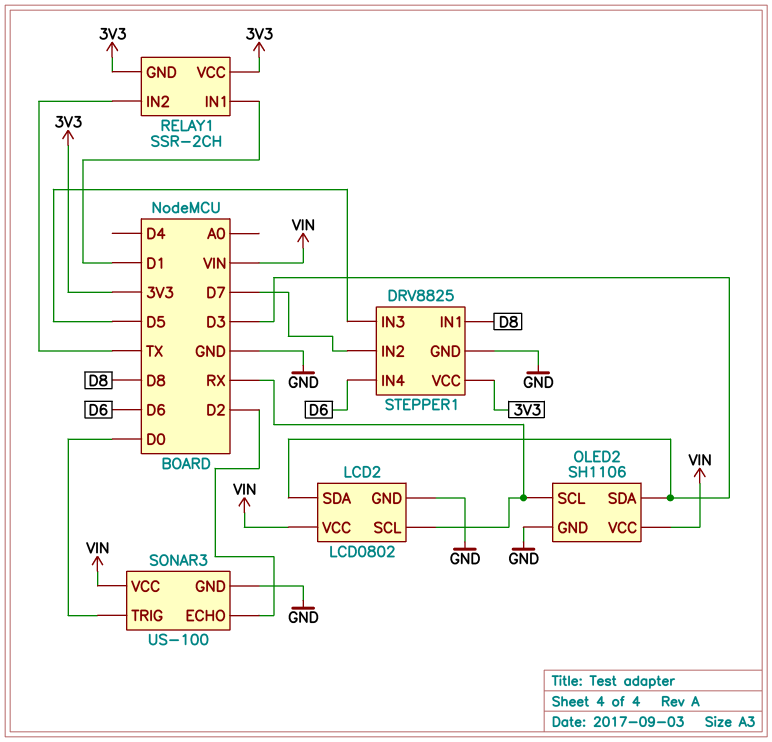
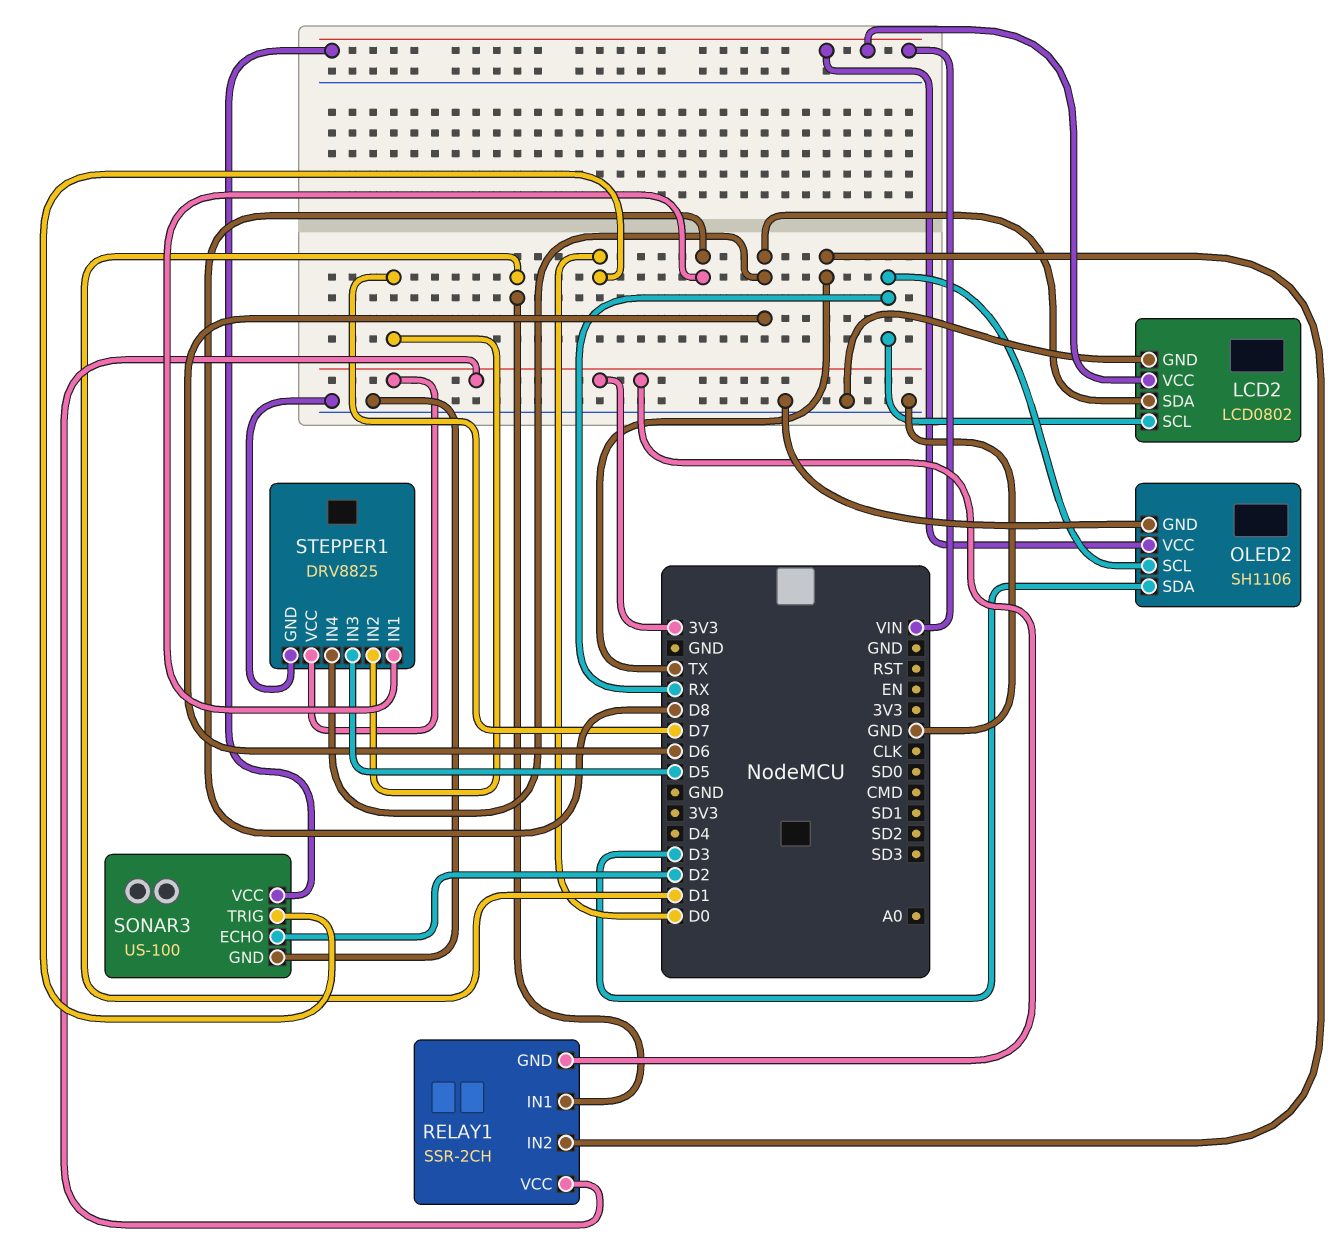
LCD2 pin SDA: D3 -> D6

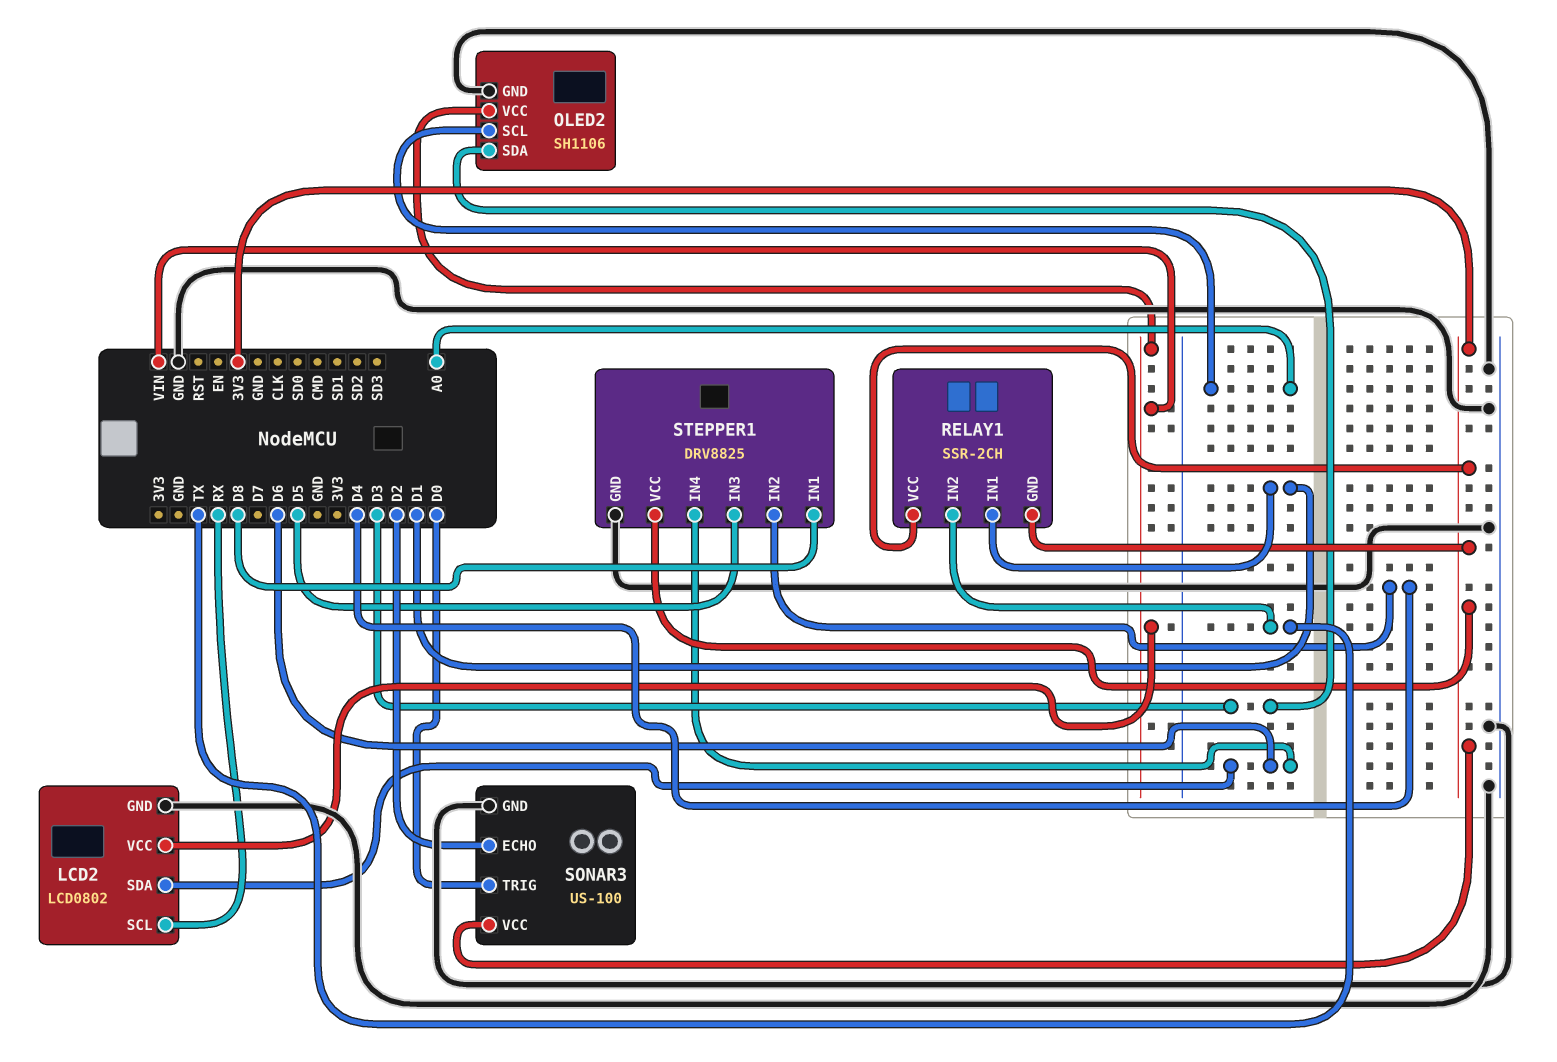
OLED2 pin SCL: RX -> A0
SONAR3 pin VCC: VIN -> 3V3
STEPPER1 pin IN2: D7 -> D4

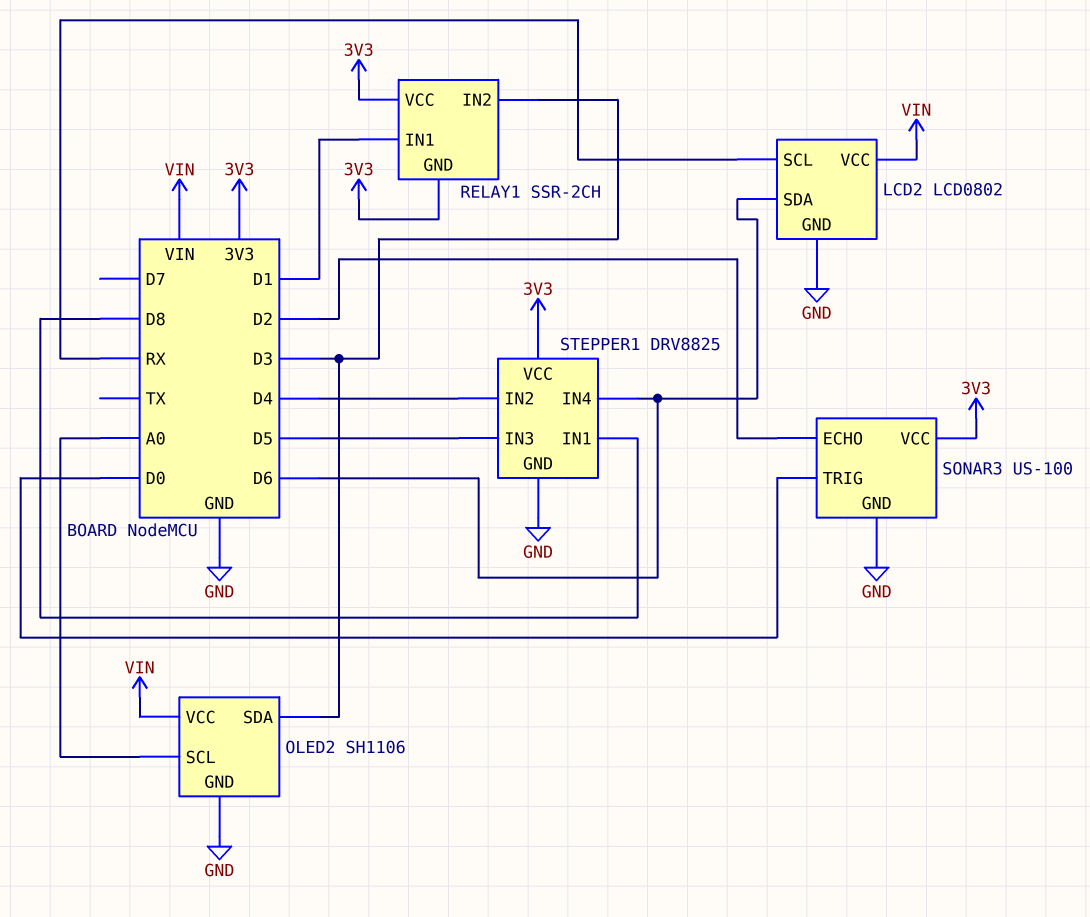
RELAY1 pin IN2: TX -> D3

